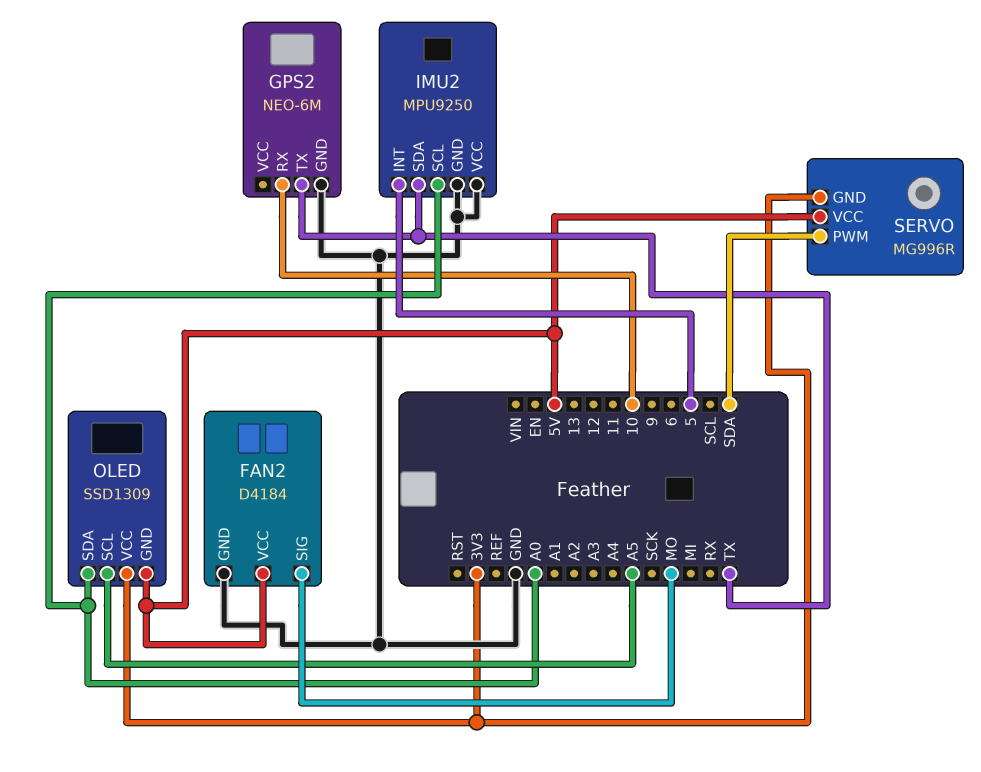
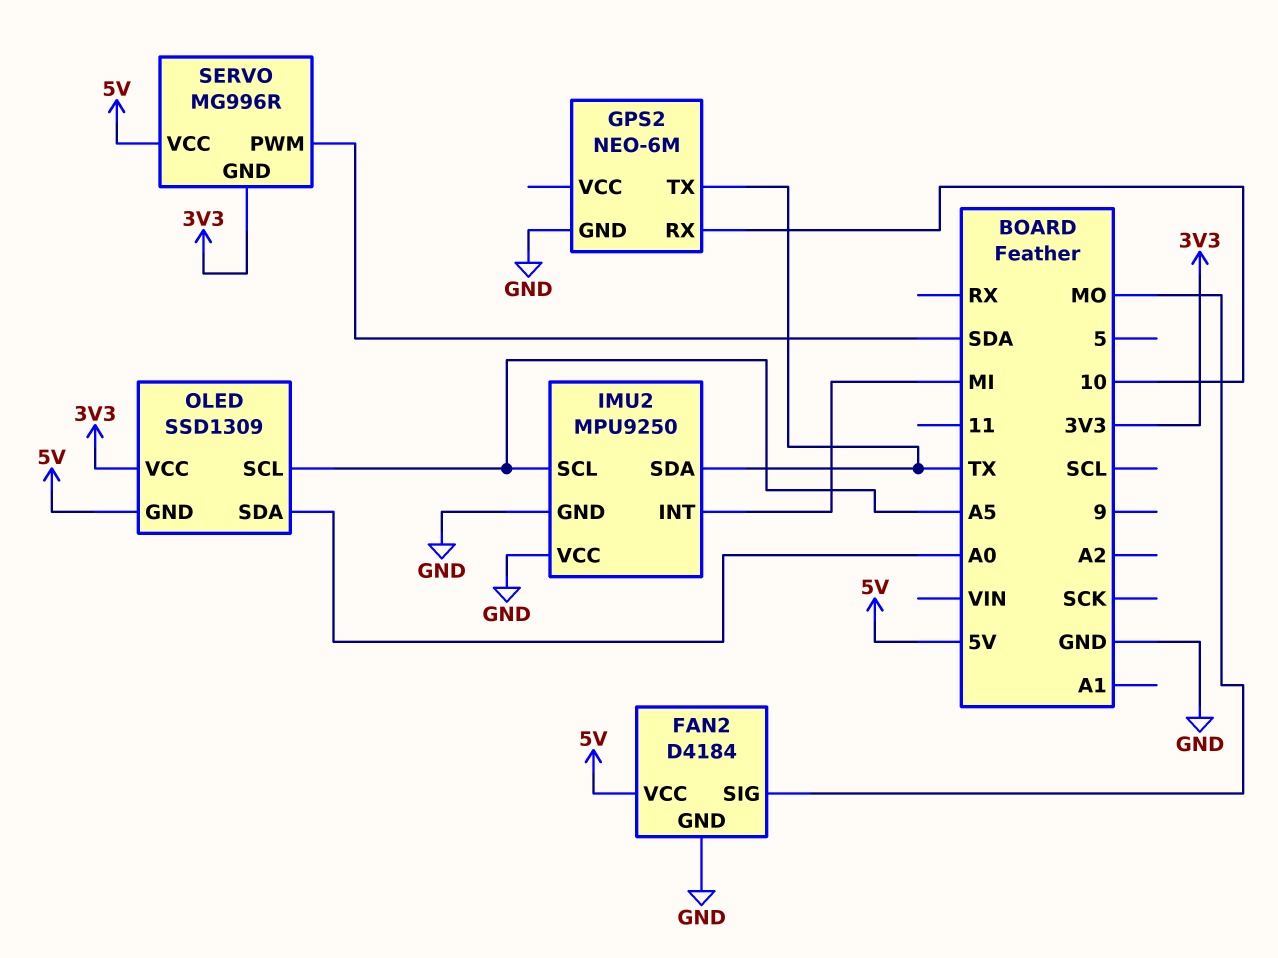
IMU2 pin INT: 5 -> MI
IMU2 pin SCL: A0 -> A5

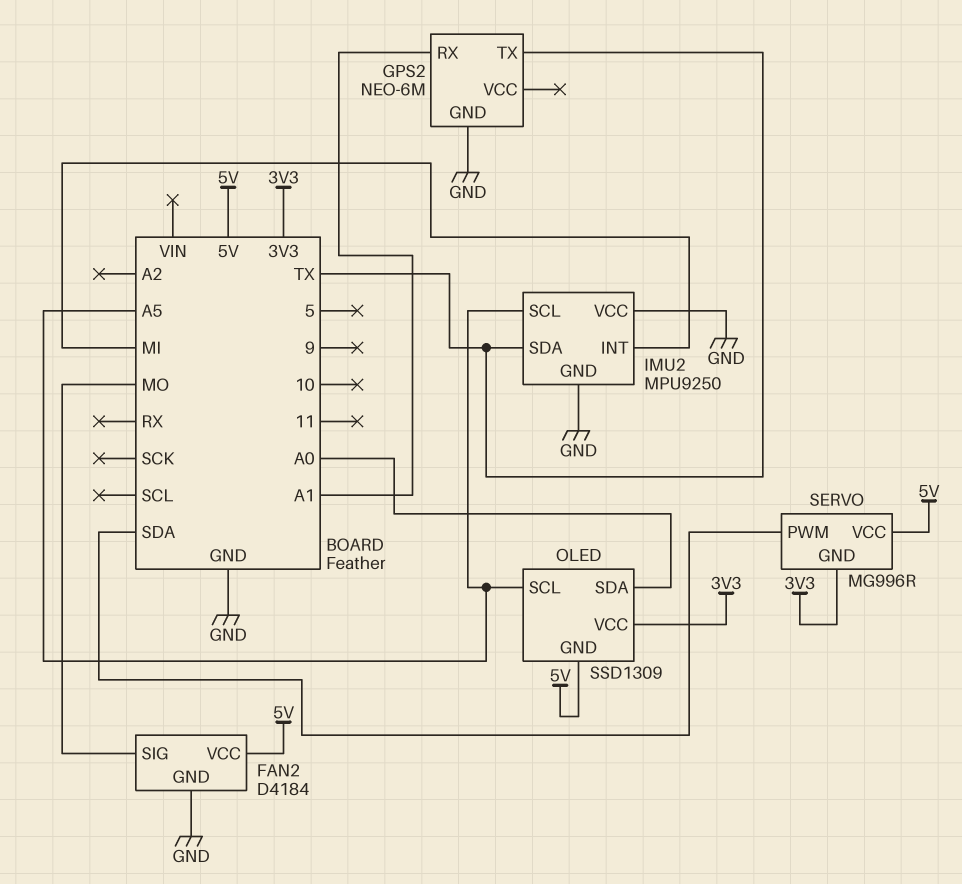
GPS2 pin RX: 10 -> A1

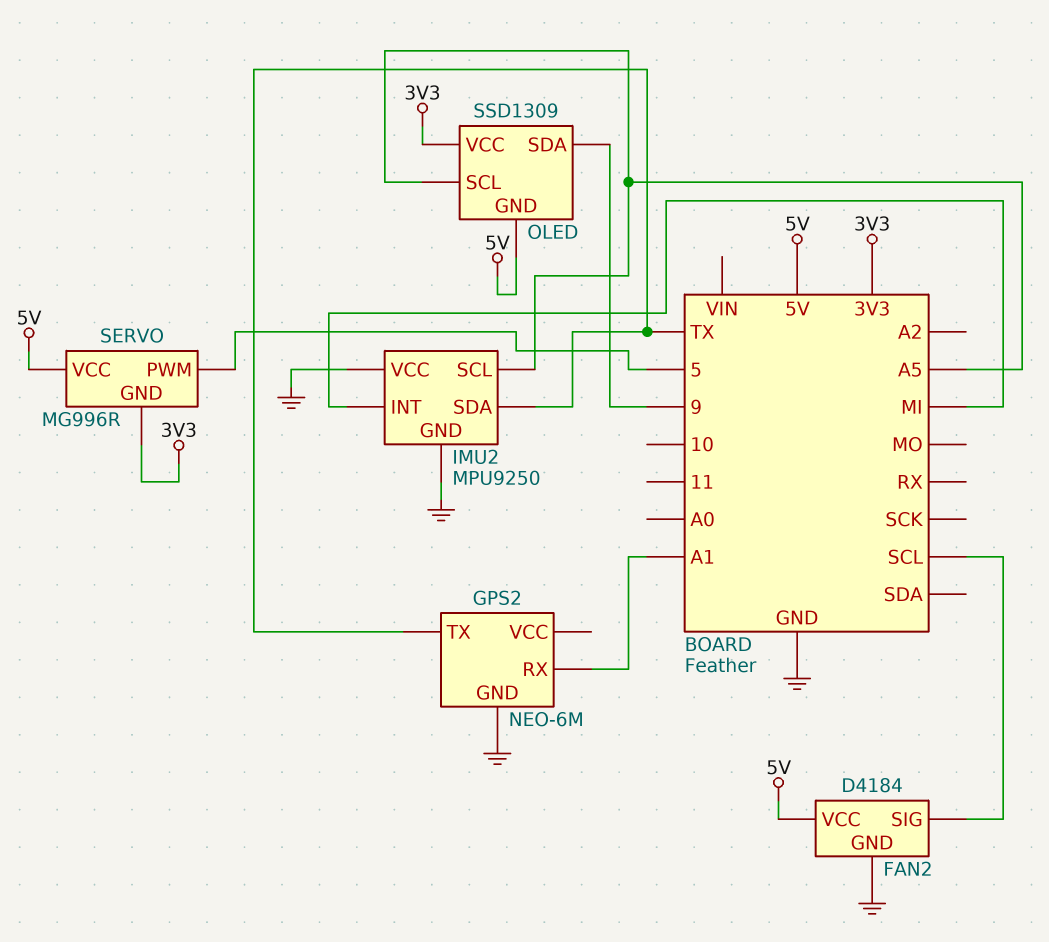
FAN2 pin SIG: MO -> SCL
OLED pin SDA: A0 -> 9
SERVO pin PWM: SDA -> 5

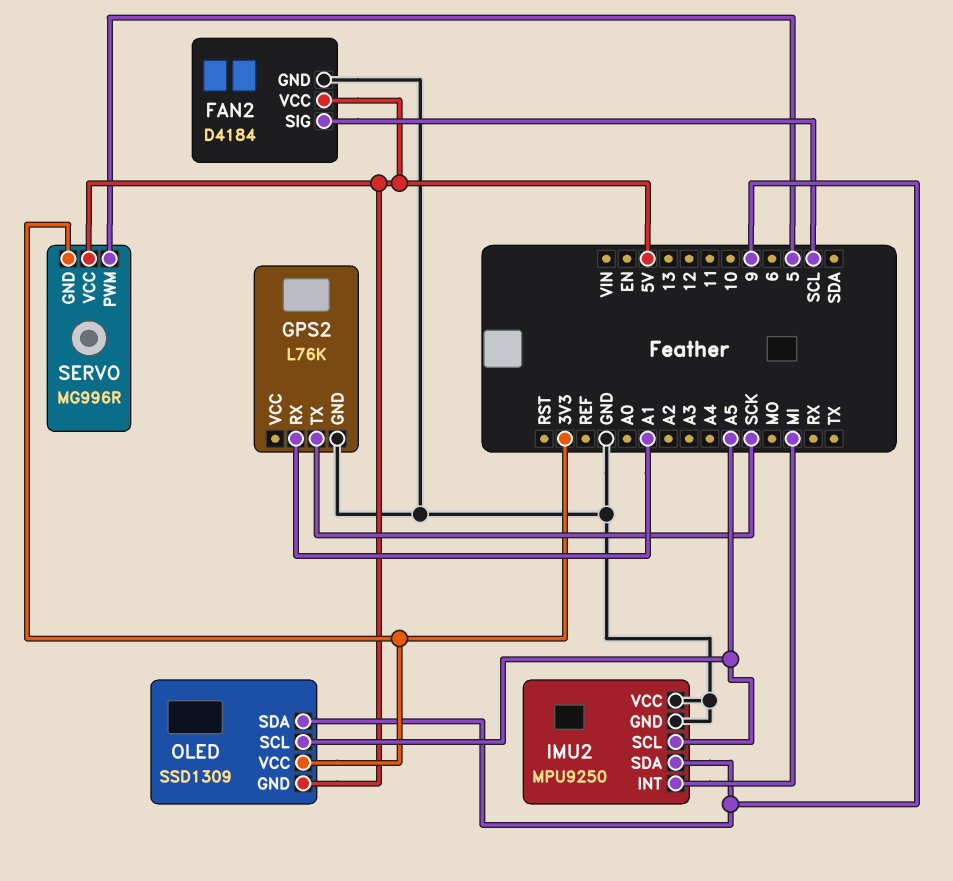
GPS2: NEO-6M -> L76K
GPS2 pin TX: TX -> SCK
IMU2 pin SDA: TX -> 9

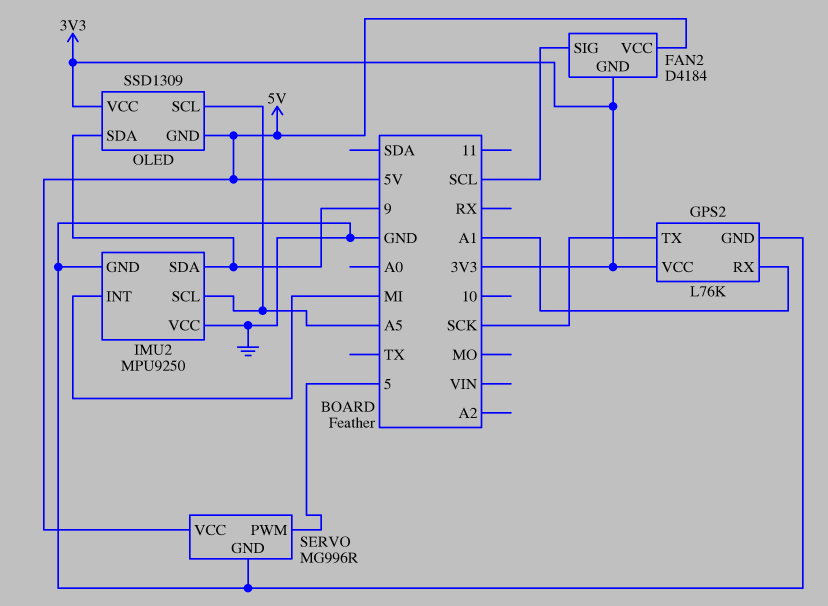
FAN2 pin GND: GND -> 3V3
GPS2 pin VCC: none -> 3V3
SERVO pin GND: 3V3 -> GND

